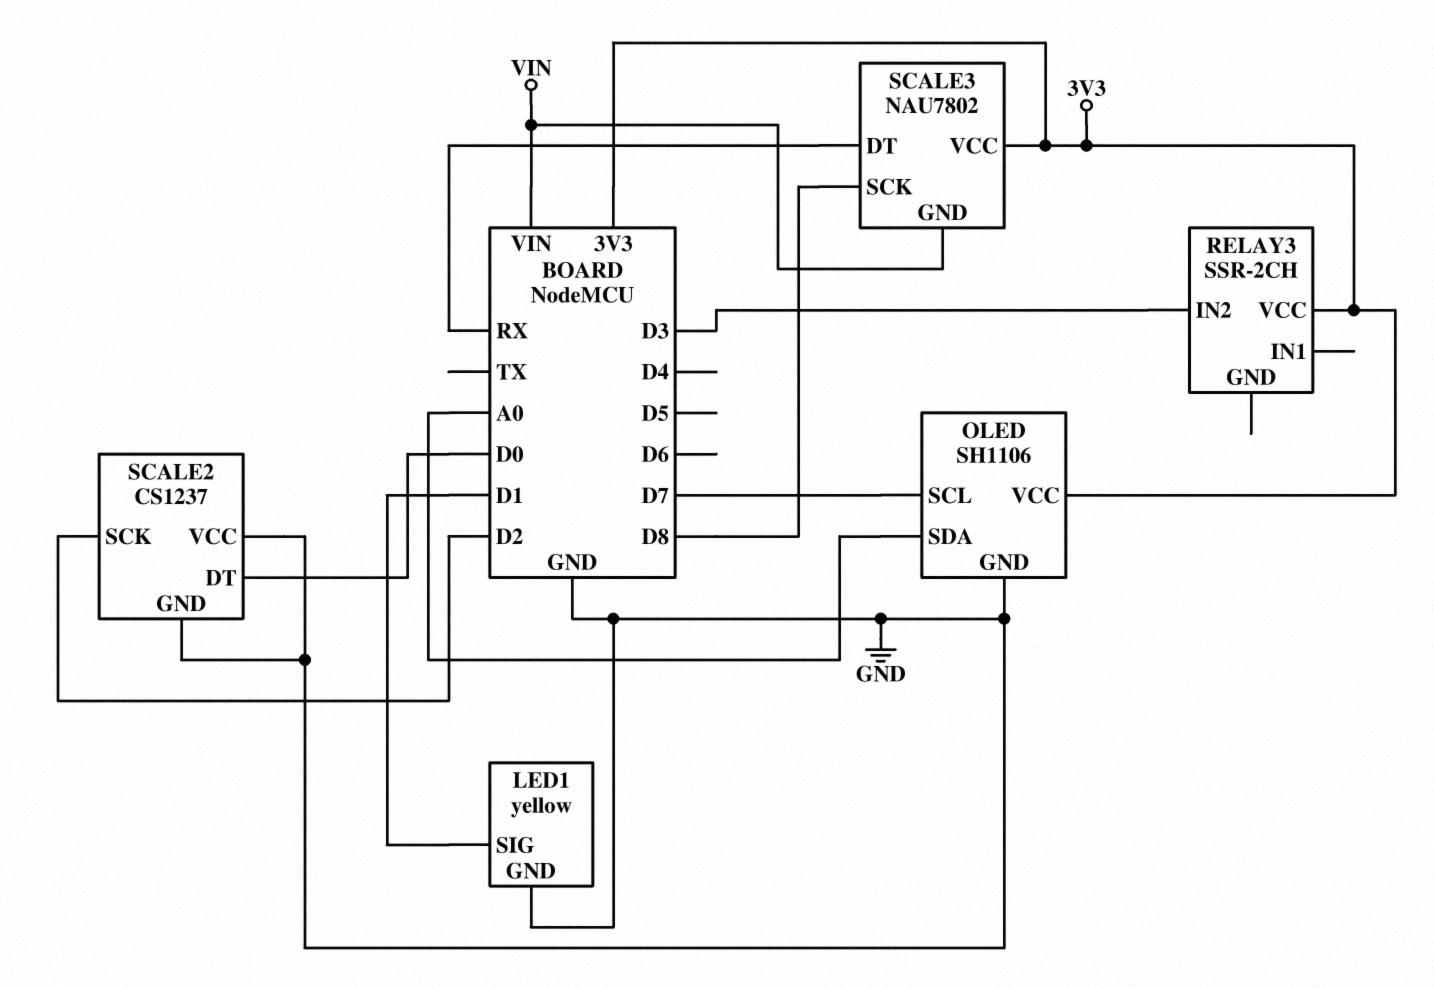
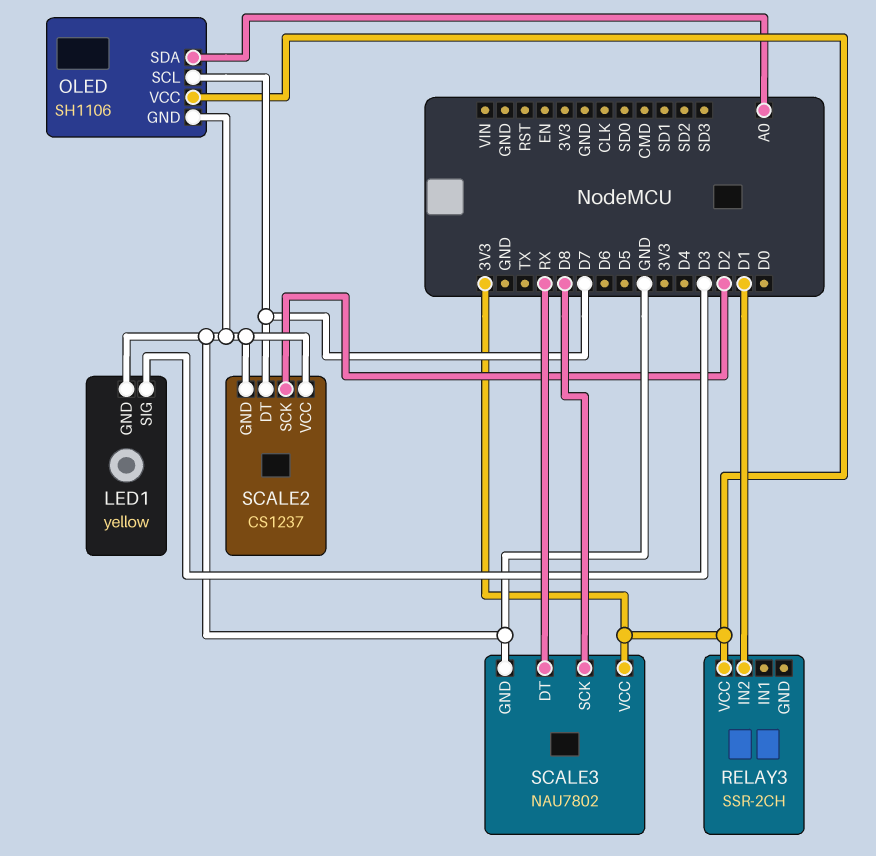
LED1 pin SIG: D1 -> D3
RELAY3 pin IN2: D3 -> D1
SCALE2 pin DT: D0 -> D7
SCALE3 pin GND: VIN -> GND

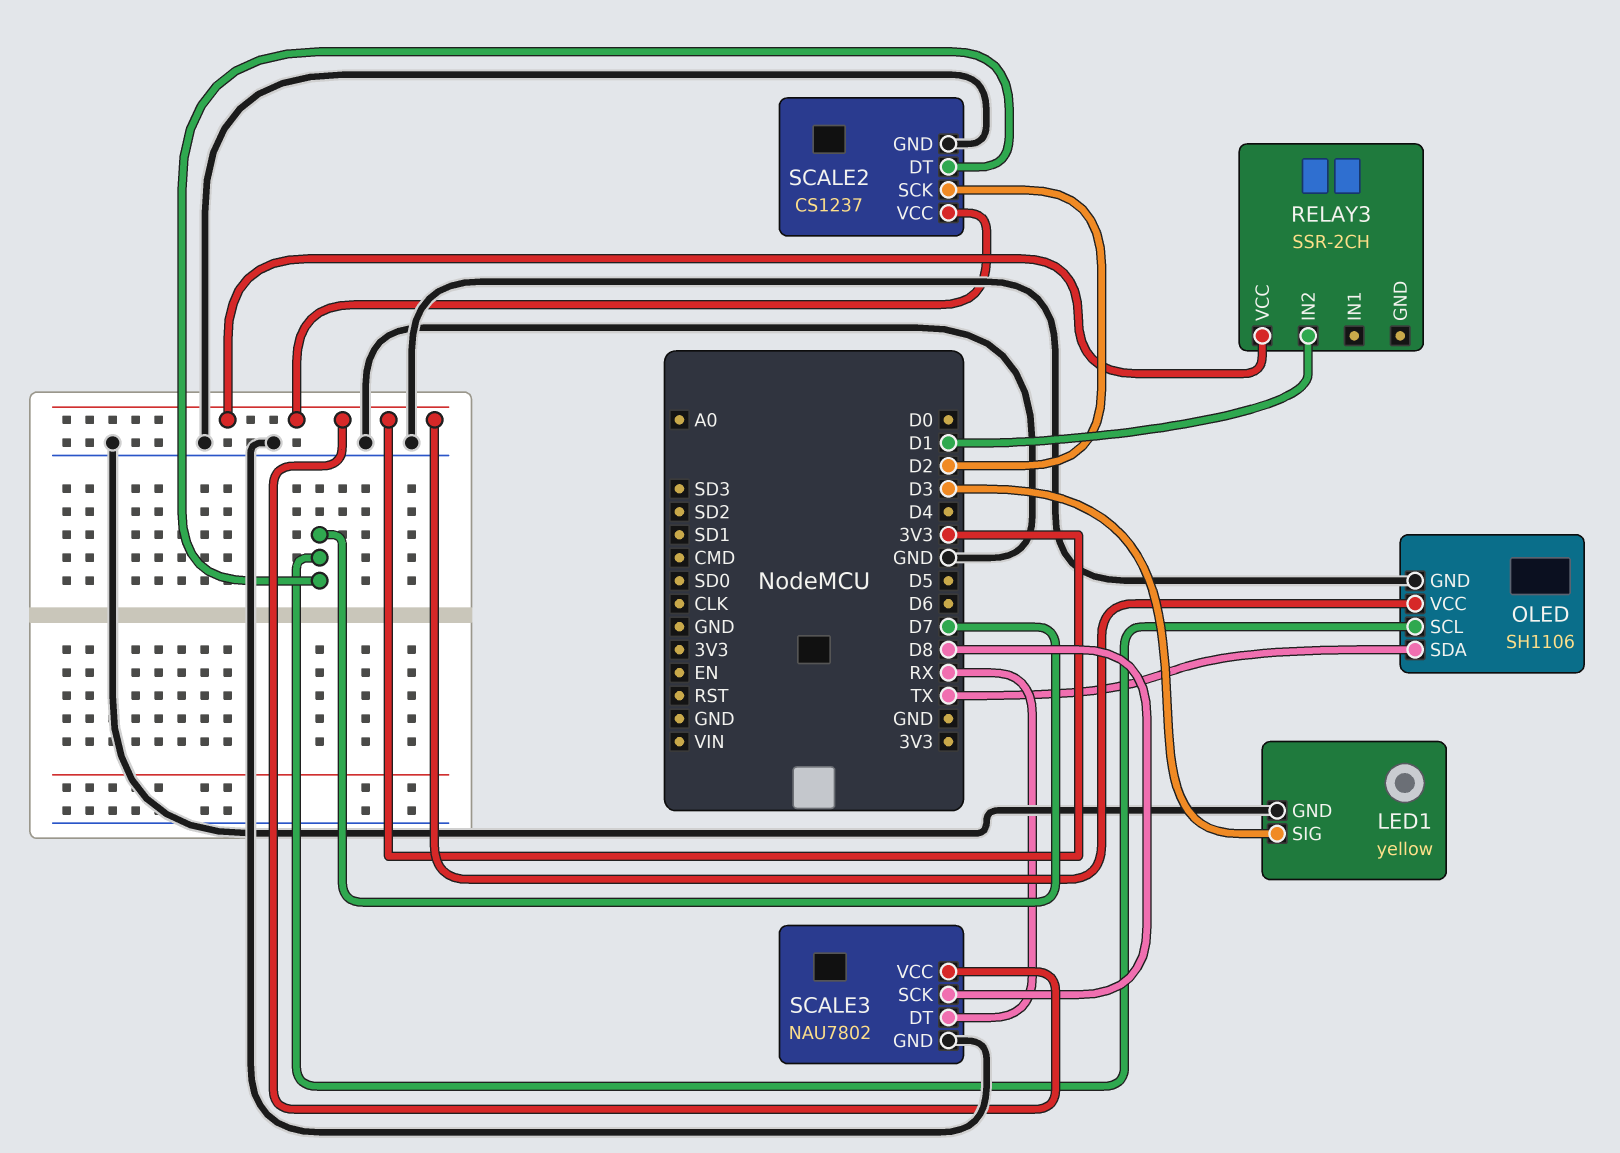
OLED pin SDA: A0 -> TX
SCALE2 pin VCC: GND -> 3V3

